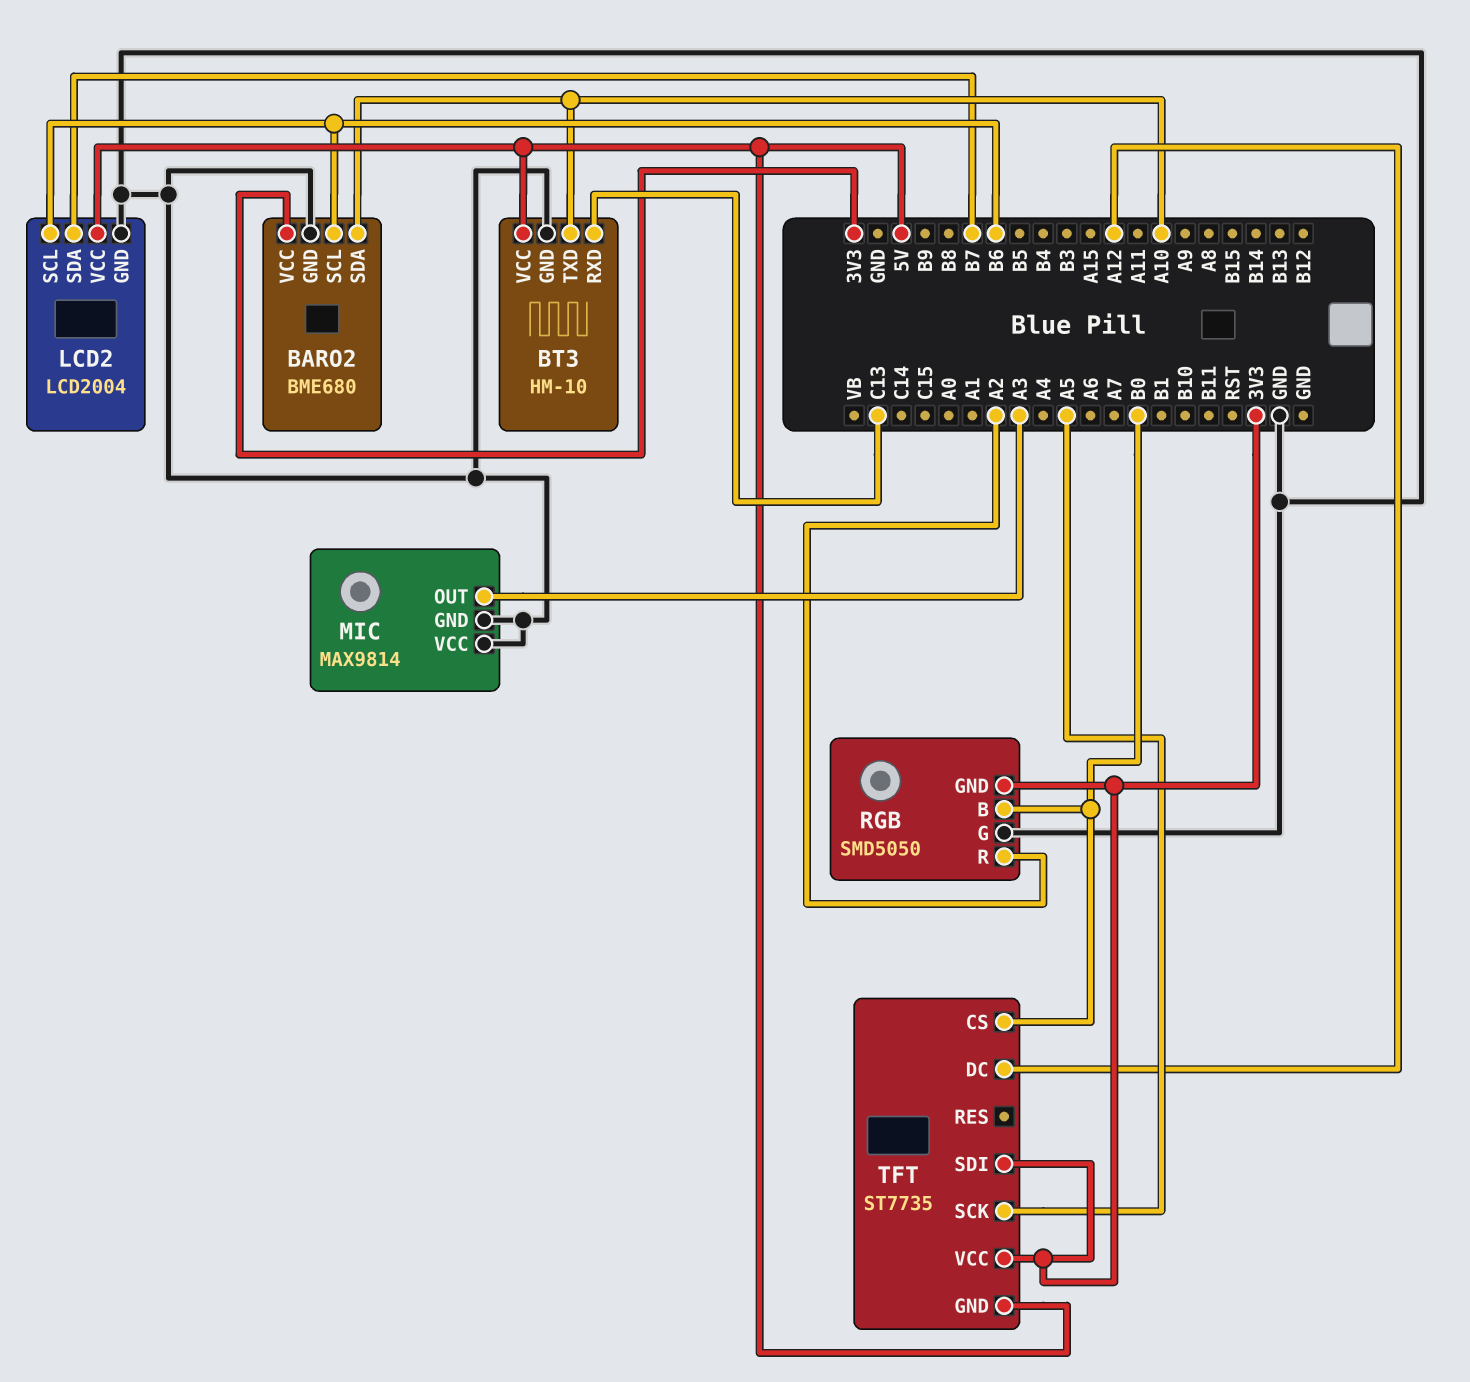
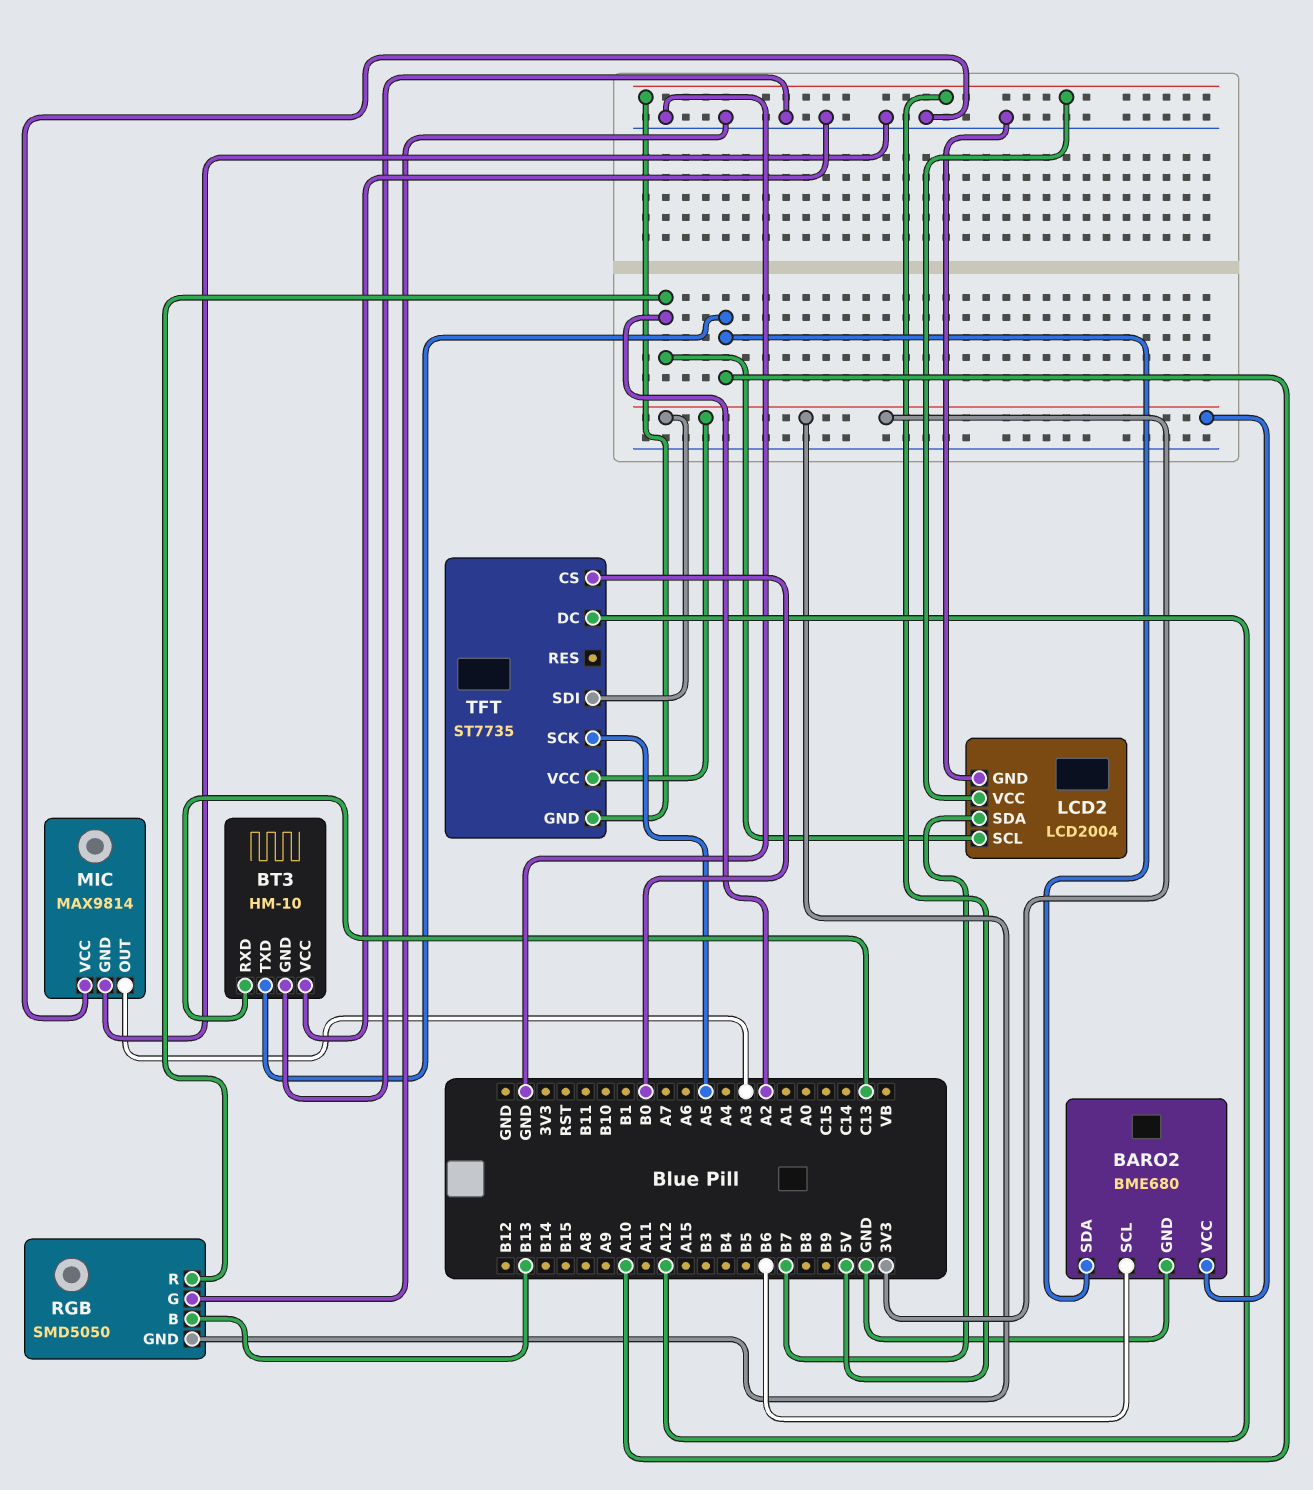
BT3 pin VCC: 5V -> GND
LCD2 pin SCL: B6 -> A2
RGB pin B: B0 -> B13

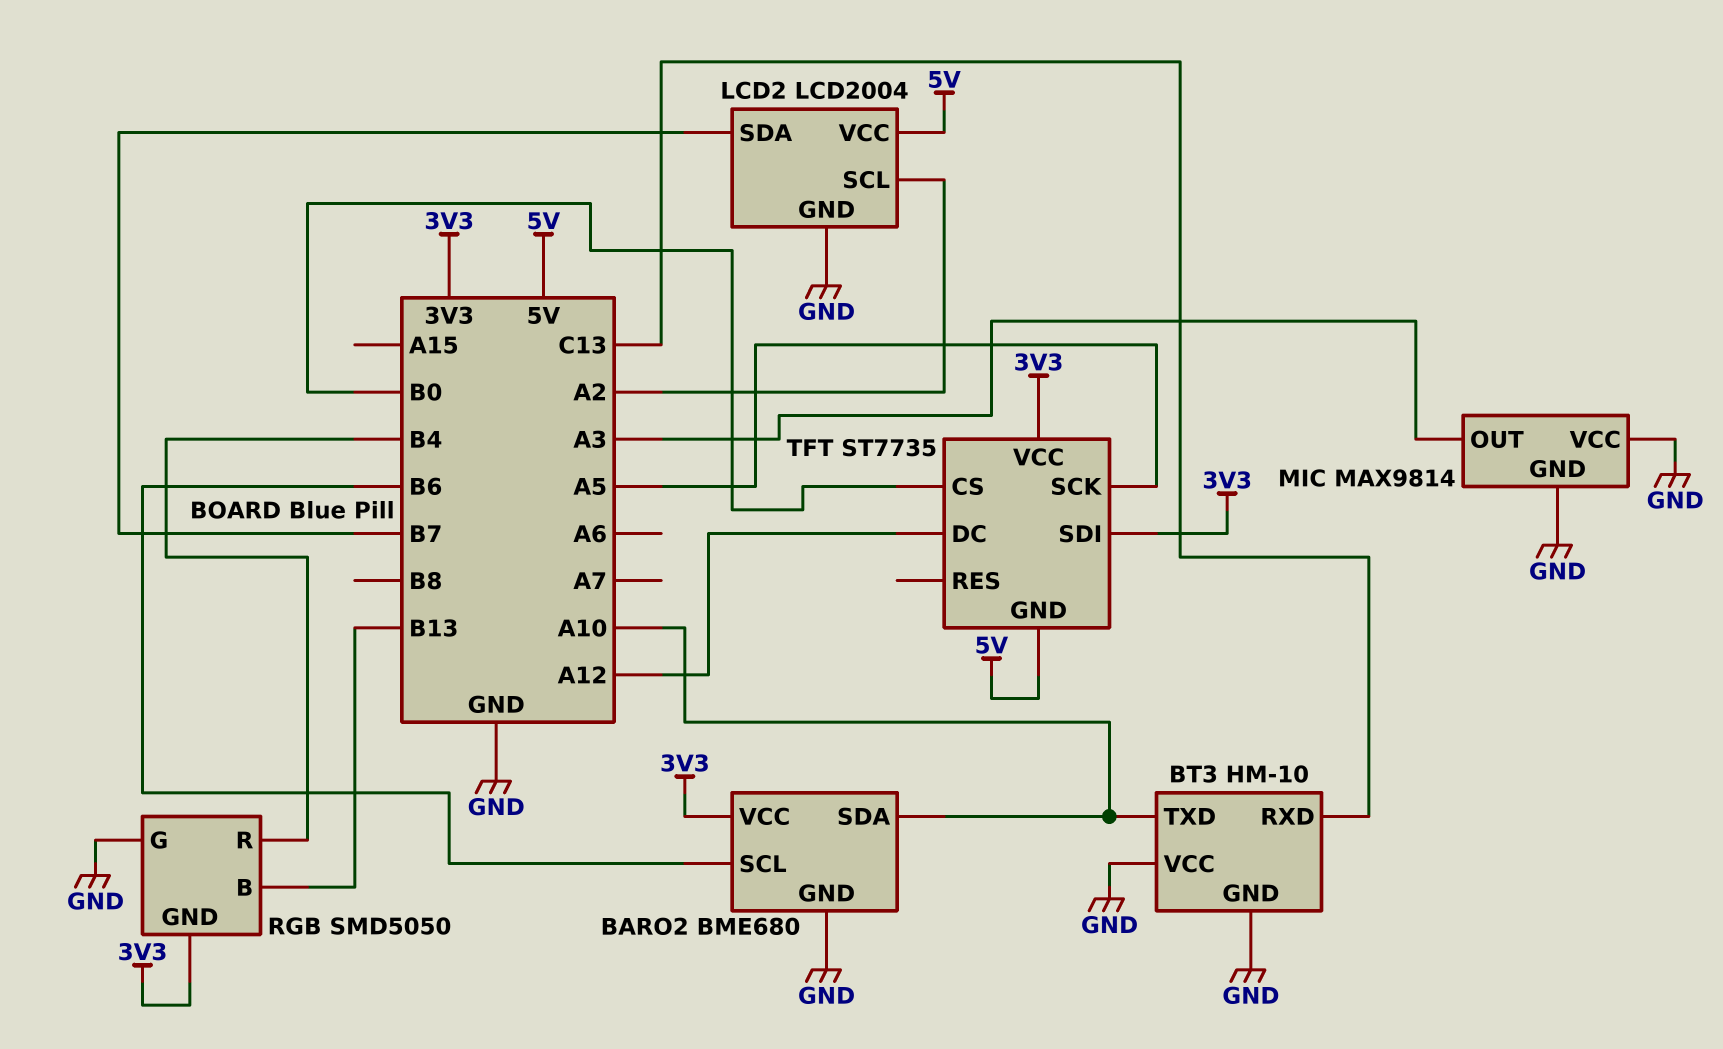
RGB pin R: A2 -> B4

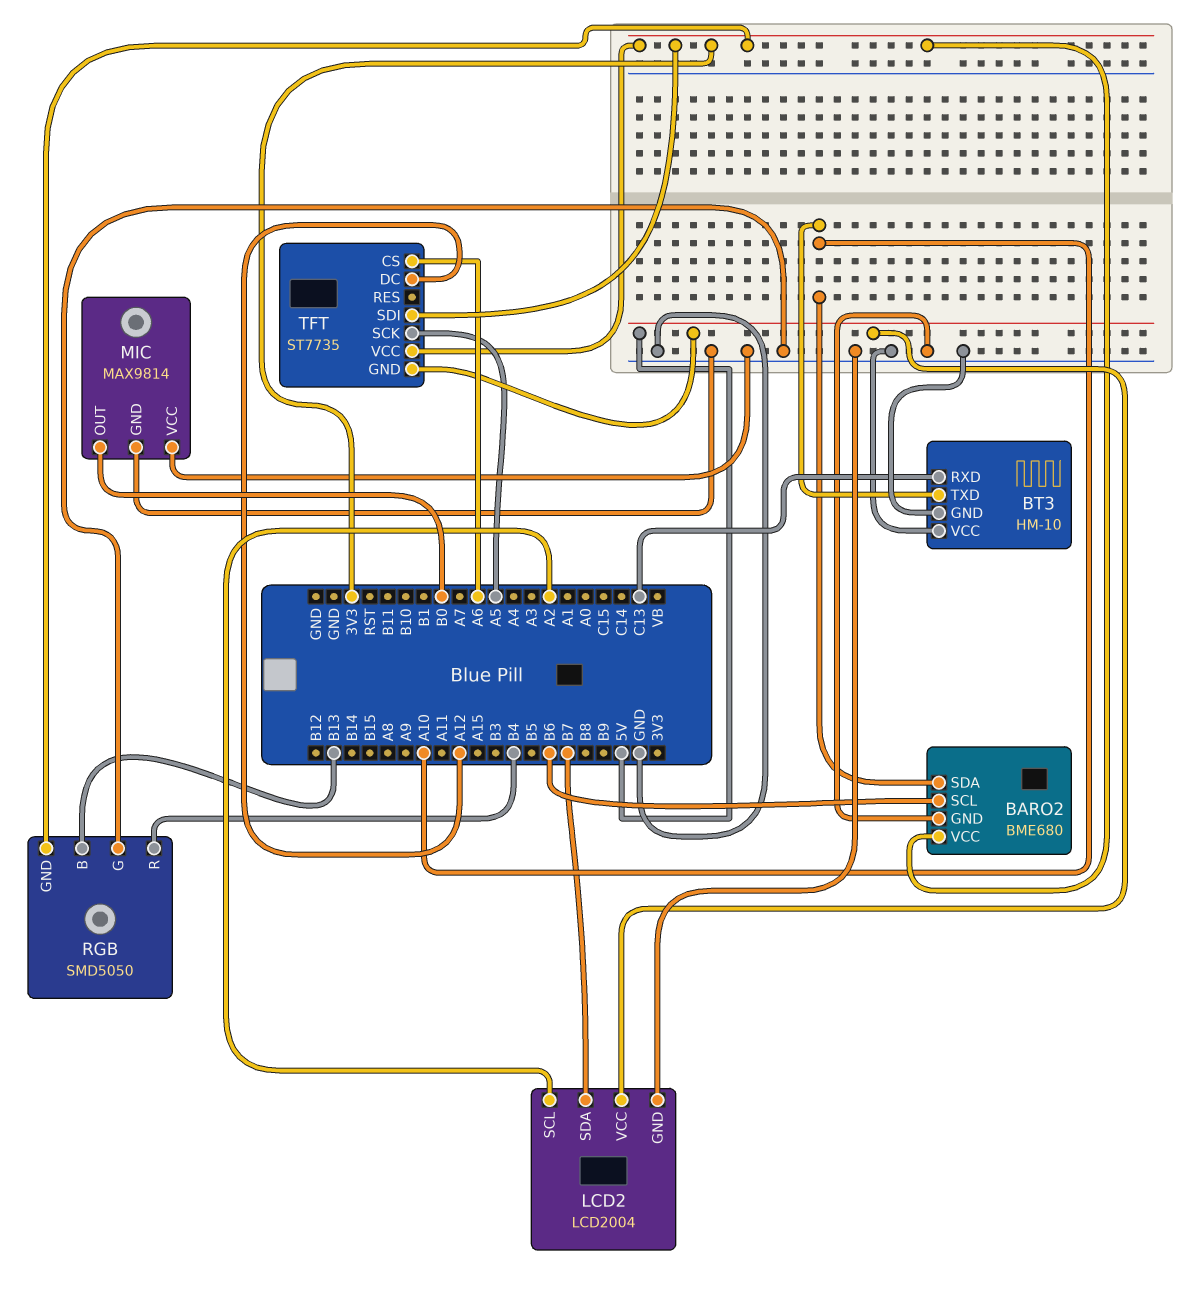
MIC pin OUT: A3 -> B0
TFT pin CS: B0 -> A6

